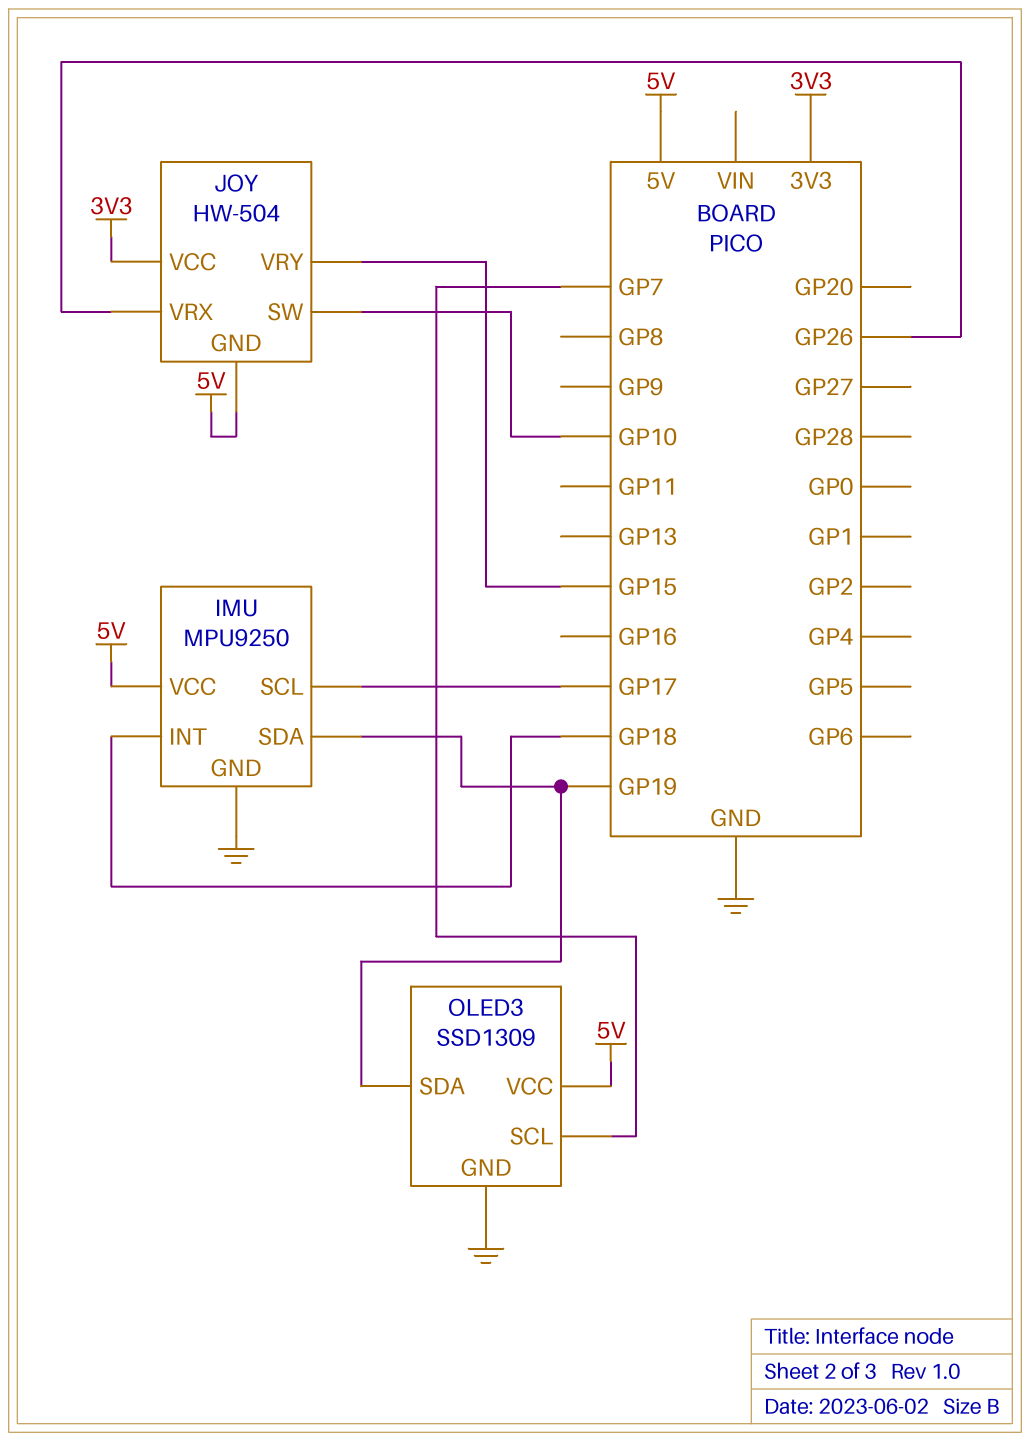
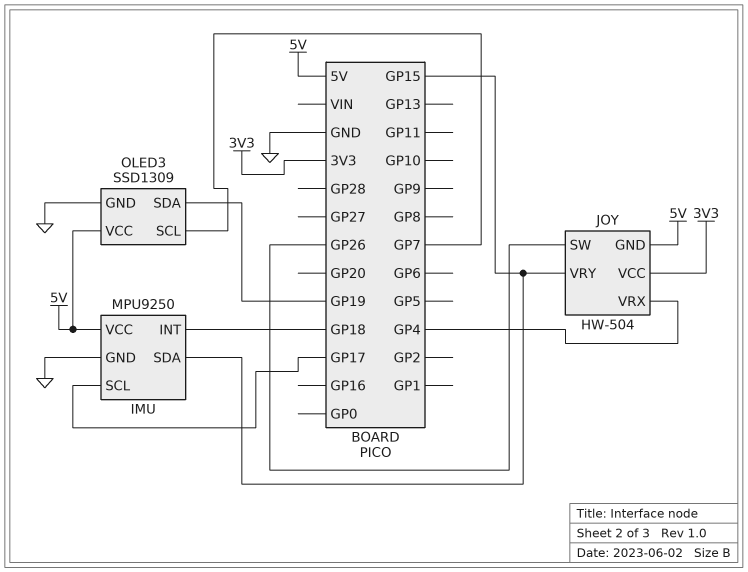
IMU pin SDA: GP19 -> GP15
JOY pin SW: GP10 -> GP26
JOY pin VRX: GP26 -> GP4

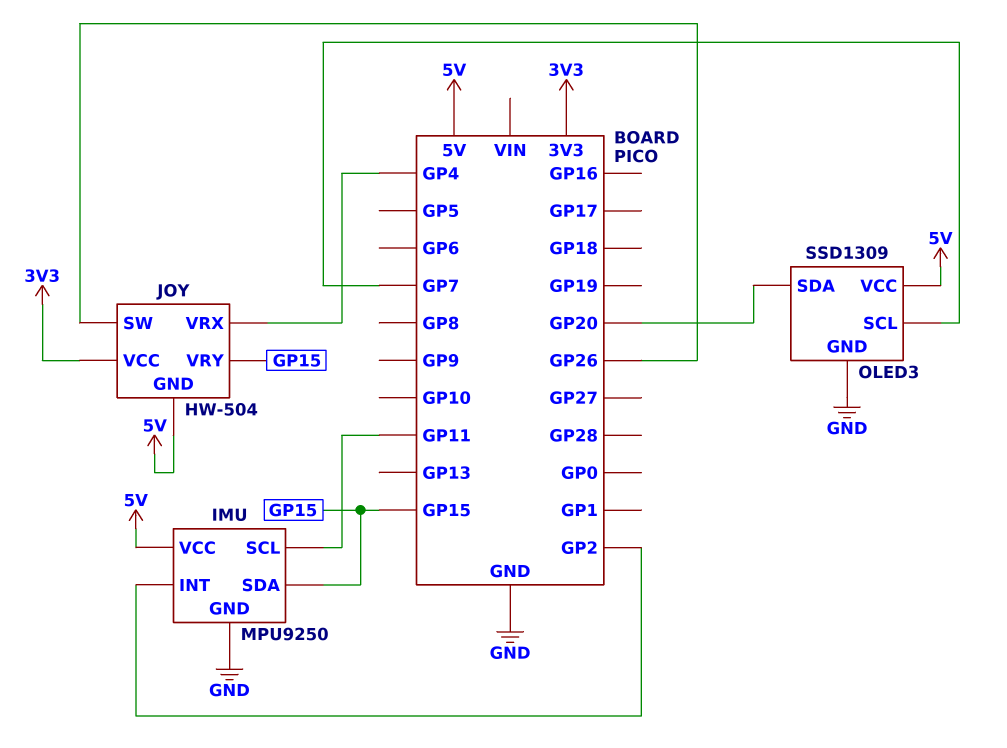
IMU pin INT: GP18 -> GP2
IMU pin SCL: GP17 -> GP11
OLED3 pin SDA: GP19 -> GP20

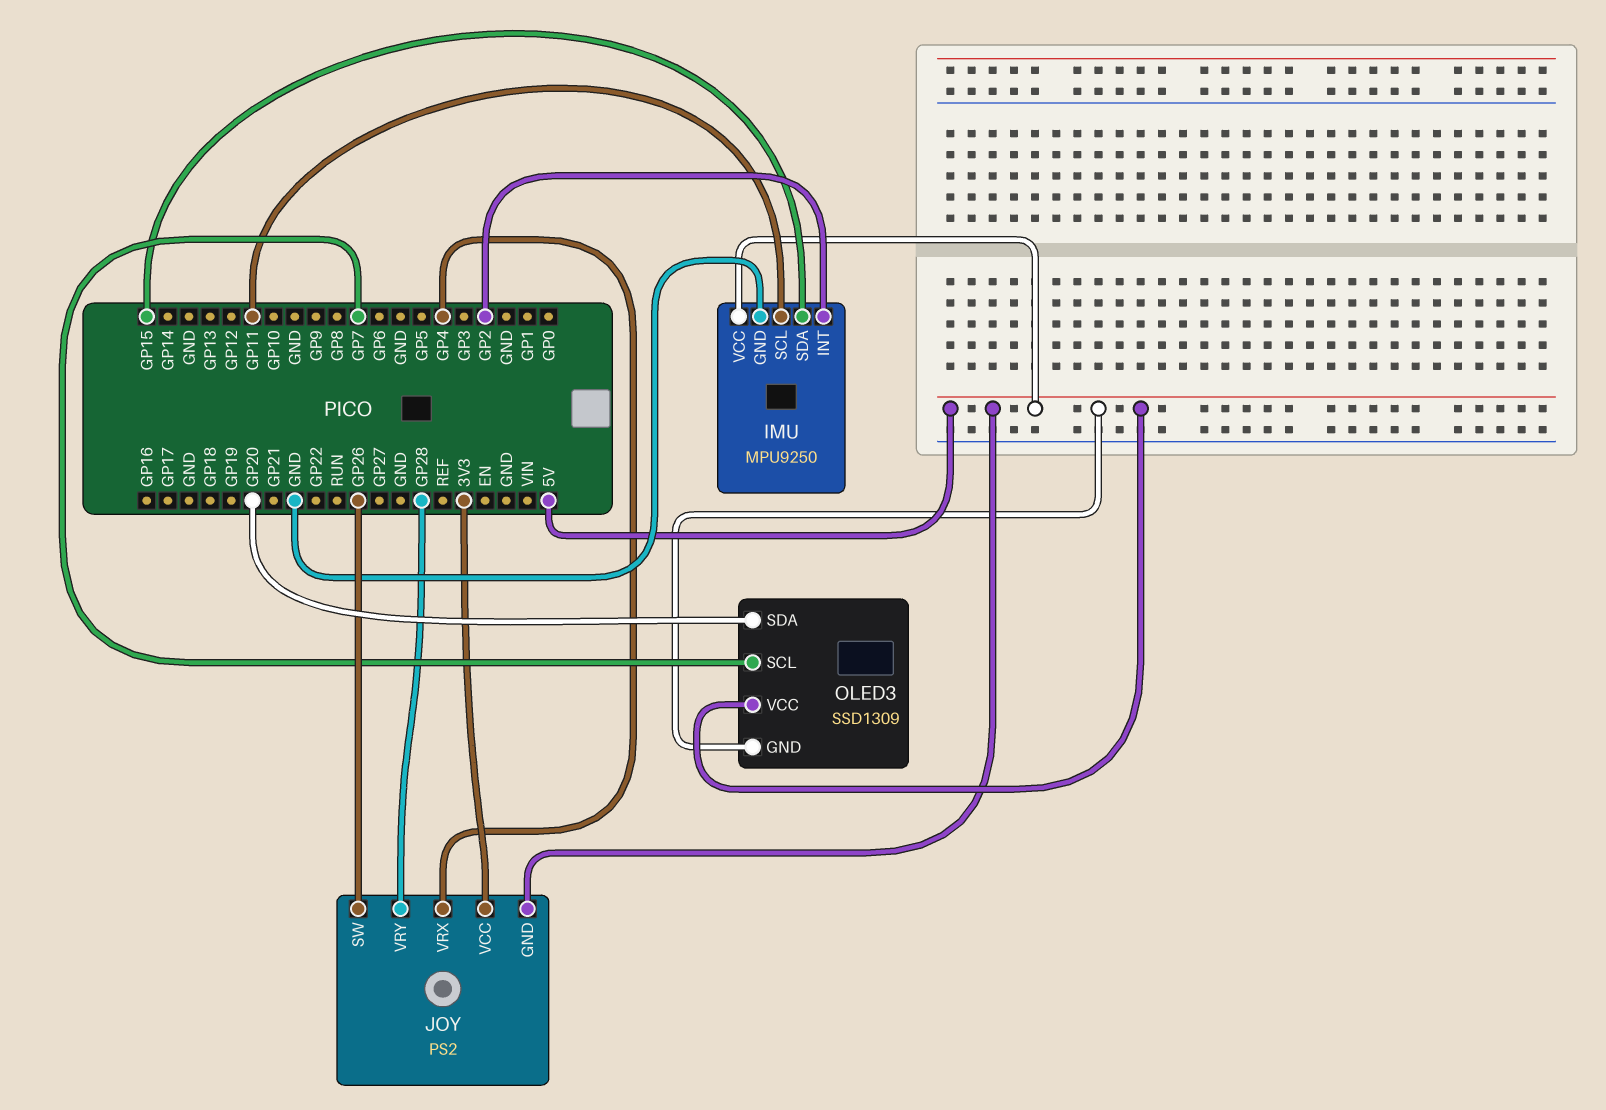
JOY: HW-504 -> PS2
JOY pin VRY: GP15 -> GP28
OLED3 pin GND: GND -> 5V

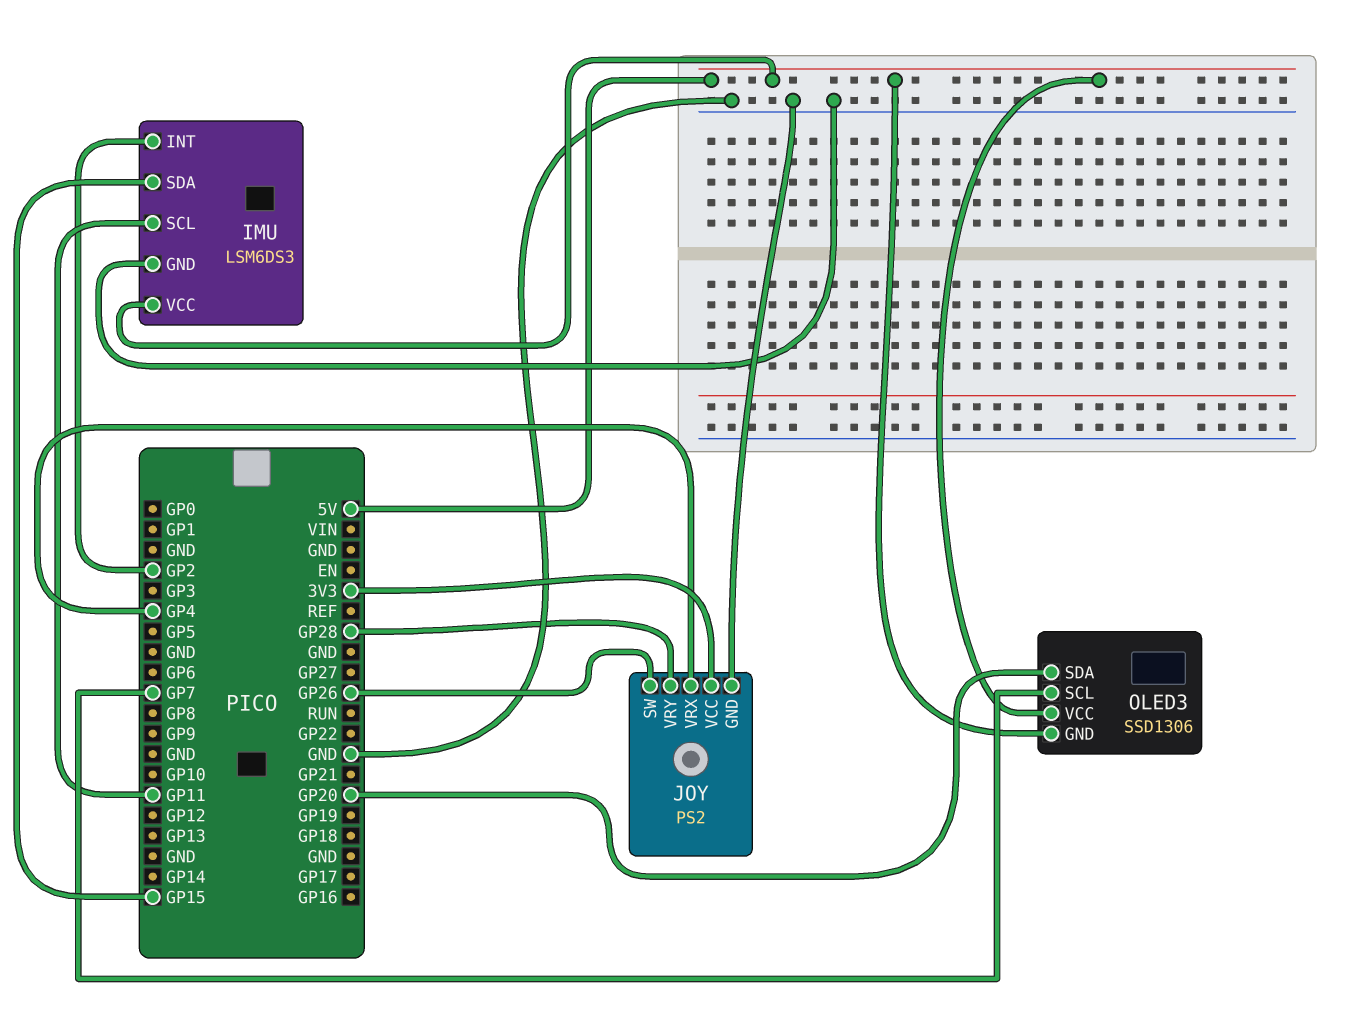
IMU: MPU9250 -> LSM6DS3
JOY pin GND: 5V -> GND
OLED3: SSD1309 -> SSD1306

